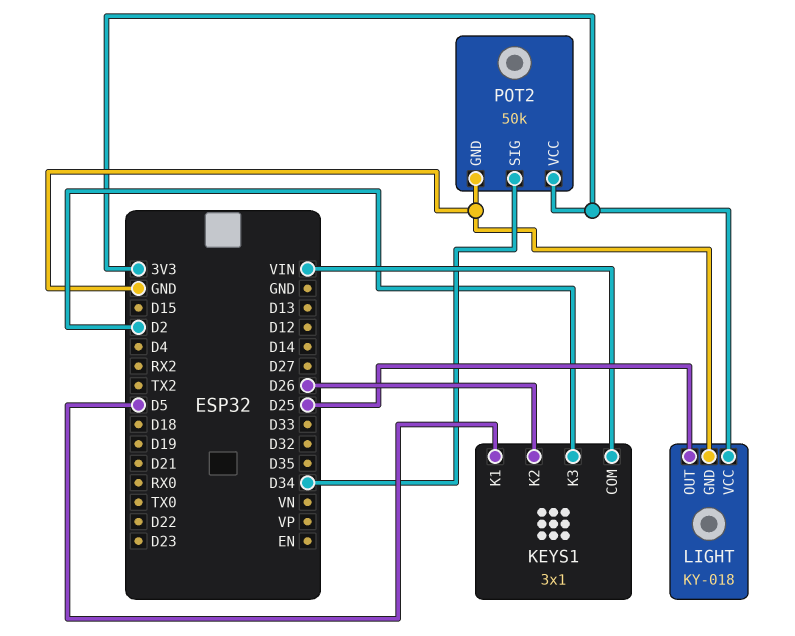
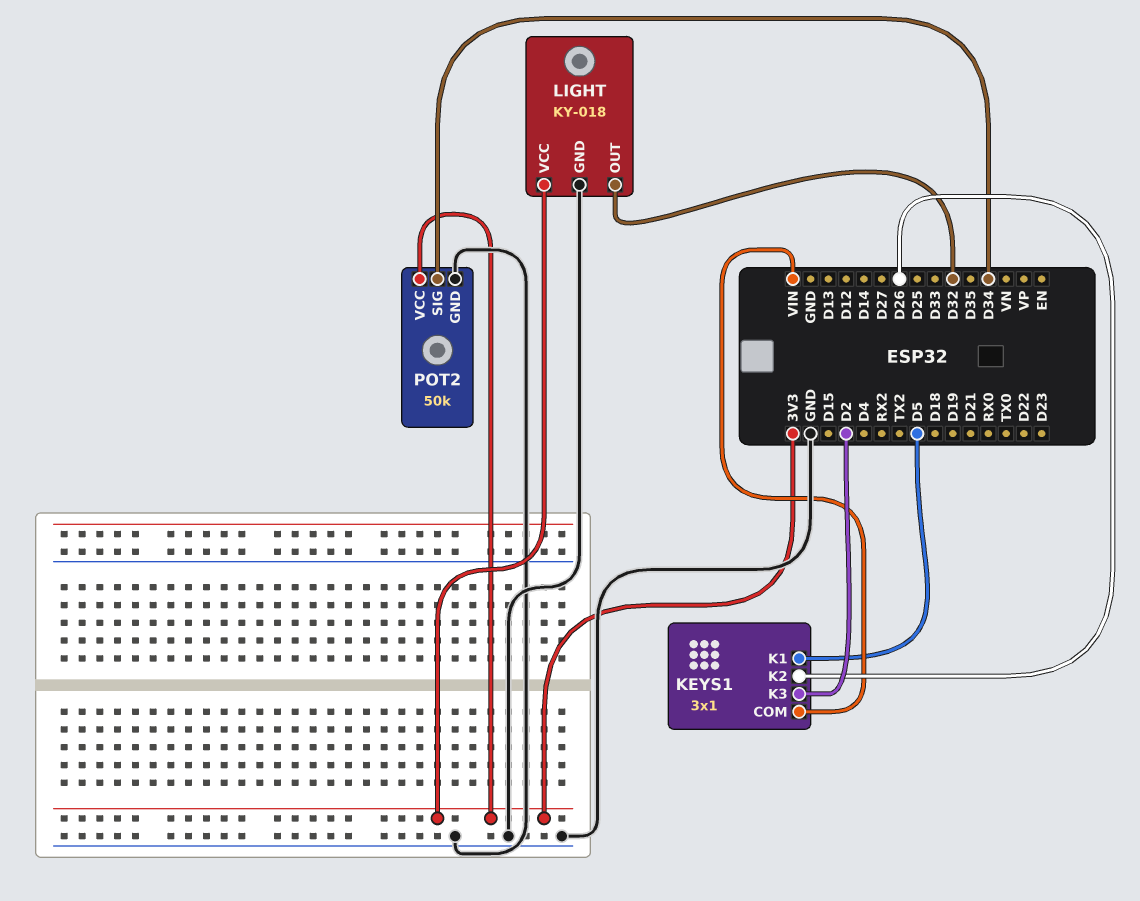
LIGHT pin OUT: D25 -> D32

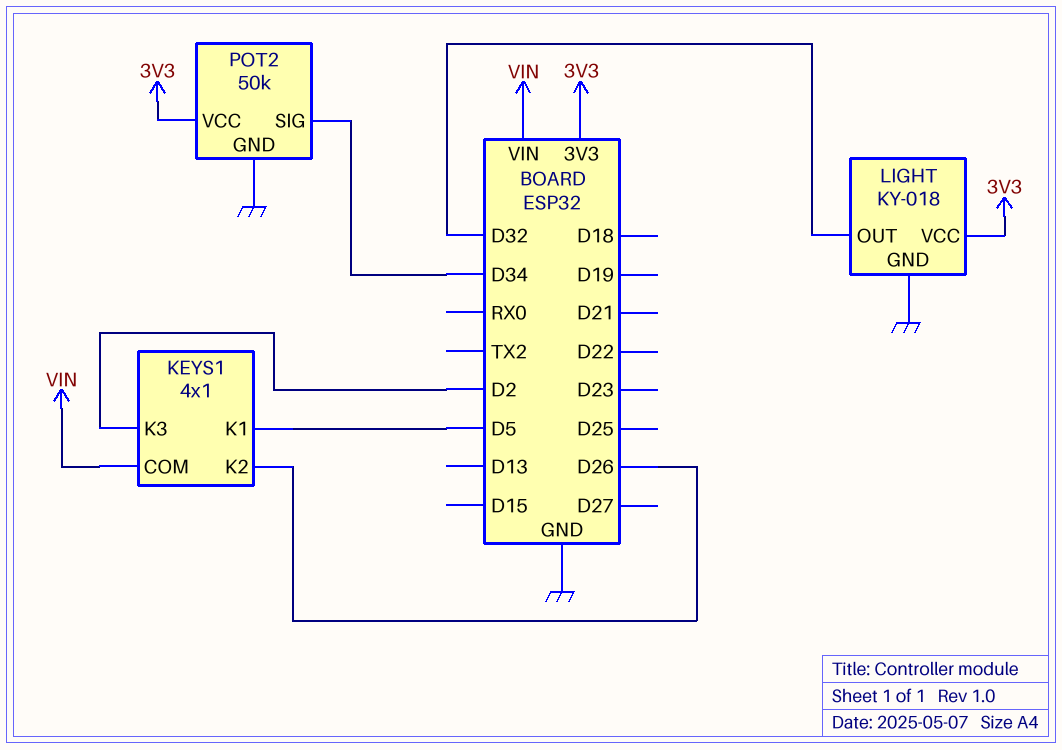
KEYS1: 3x1 -> 4x1

